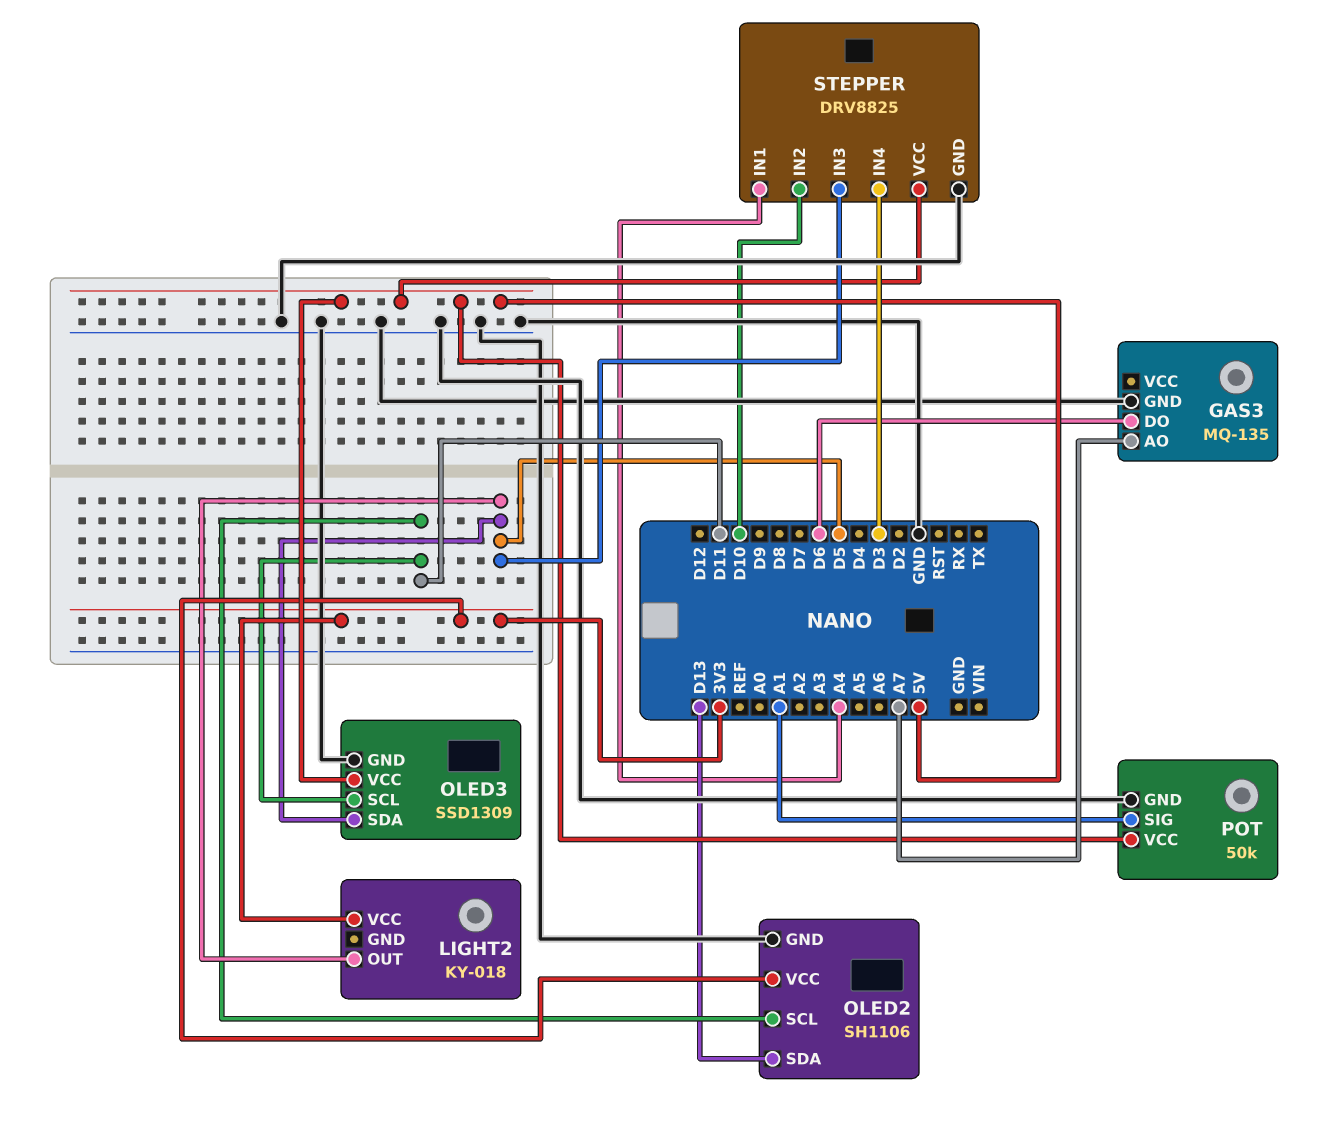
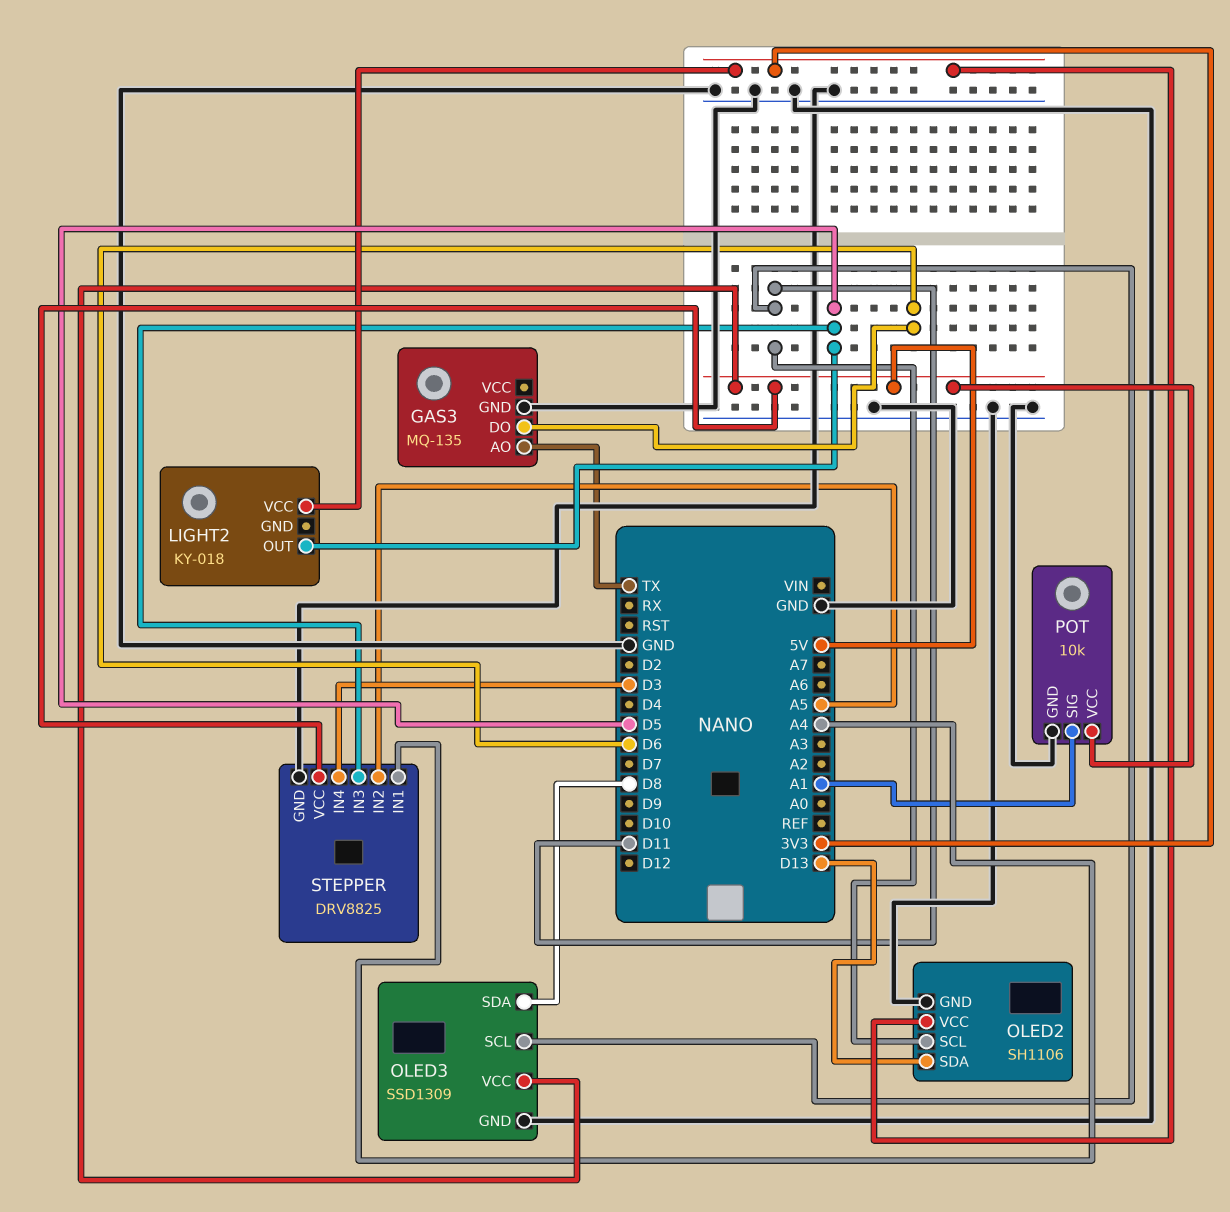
GAS3 pin AO: A7 -> TX
OLED3 pin SDA: D5 -> D8
POT: 50k -> 10k
STEPPER pin IN2: D10 -> A5

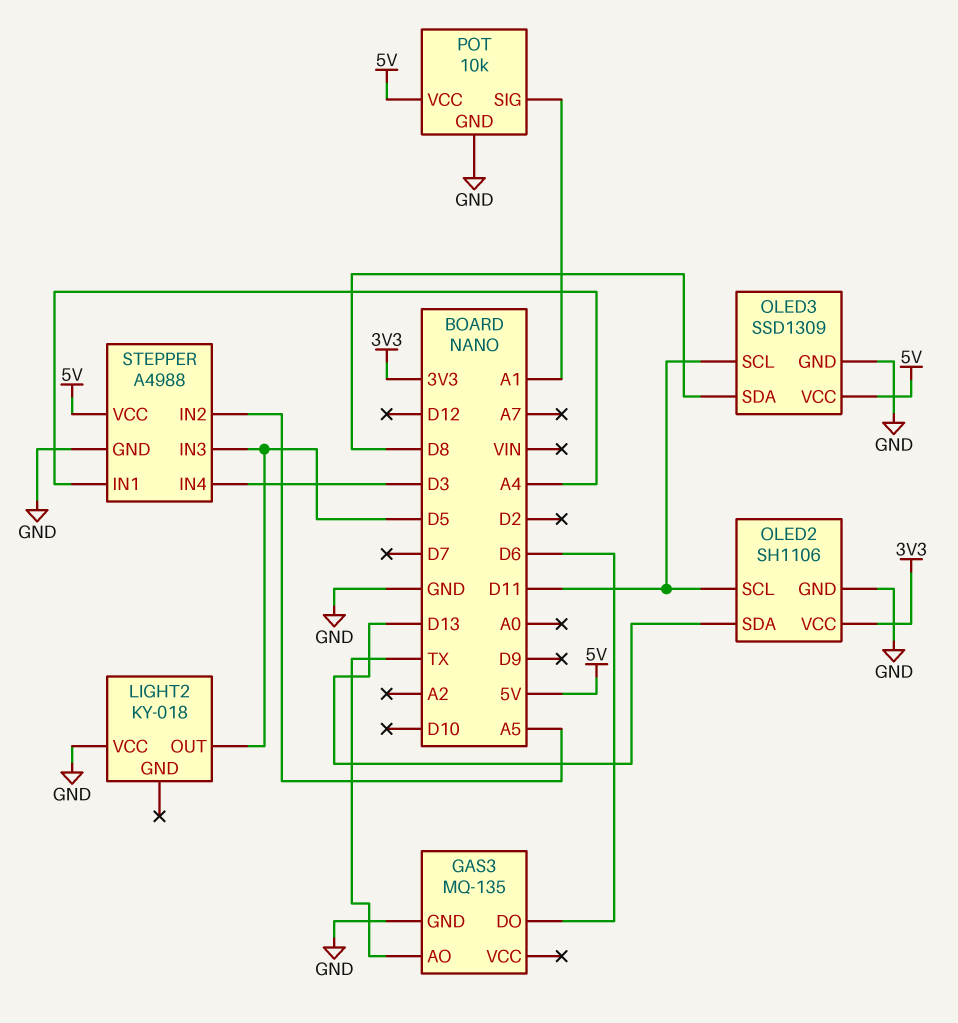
LIGHT2 pin VCC: 3V3 -> GND
STEPPER: DRV8825 -> A4988

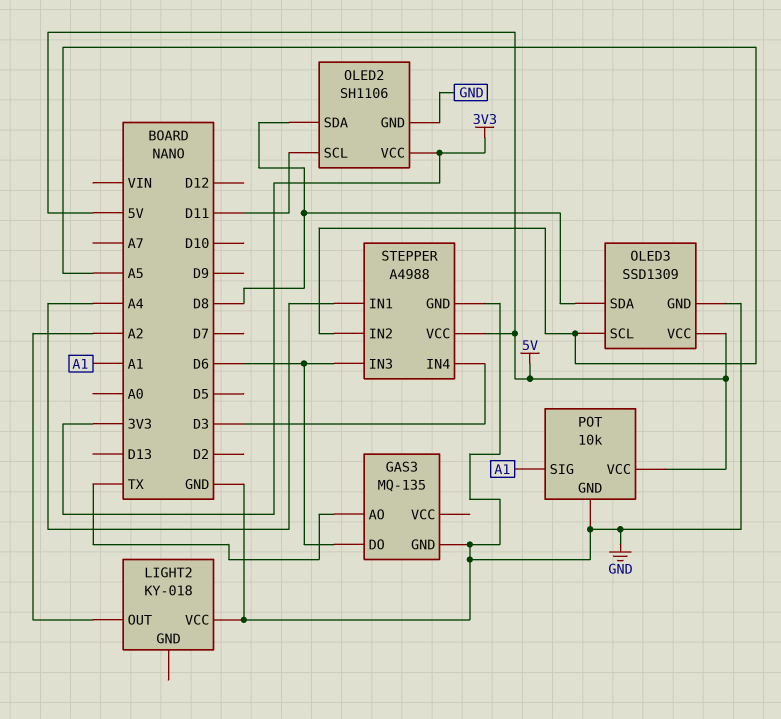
LIGHT2 pin OUT: D5 -> A2
OLED2 pin SDA: D13 -> D8
OLED3 pin SCL: D11 -> A5
STEPPER pin IN3: D5 -> D6

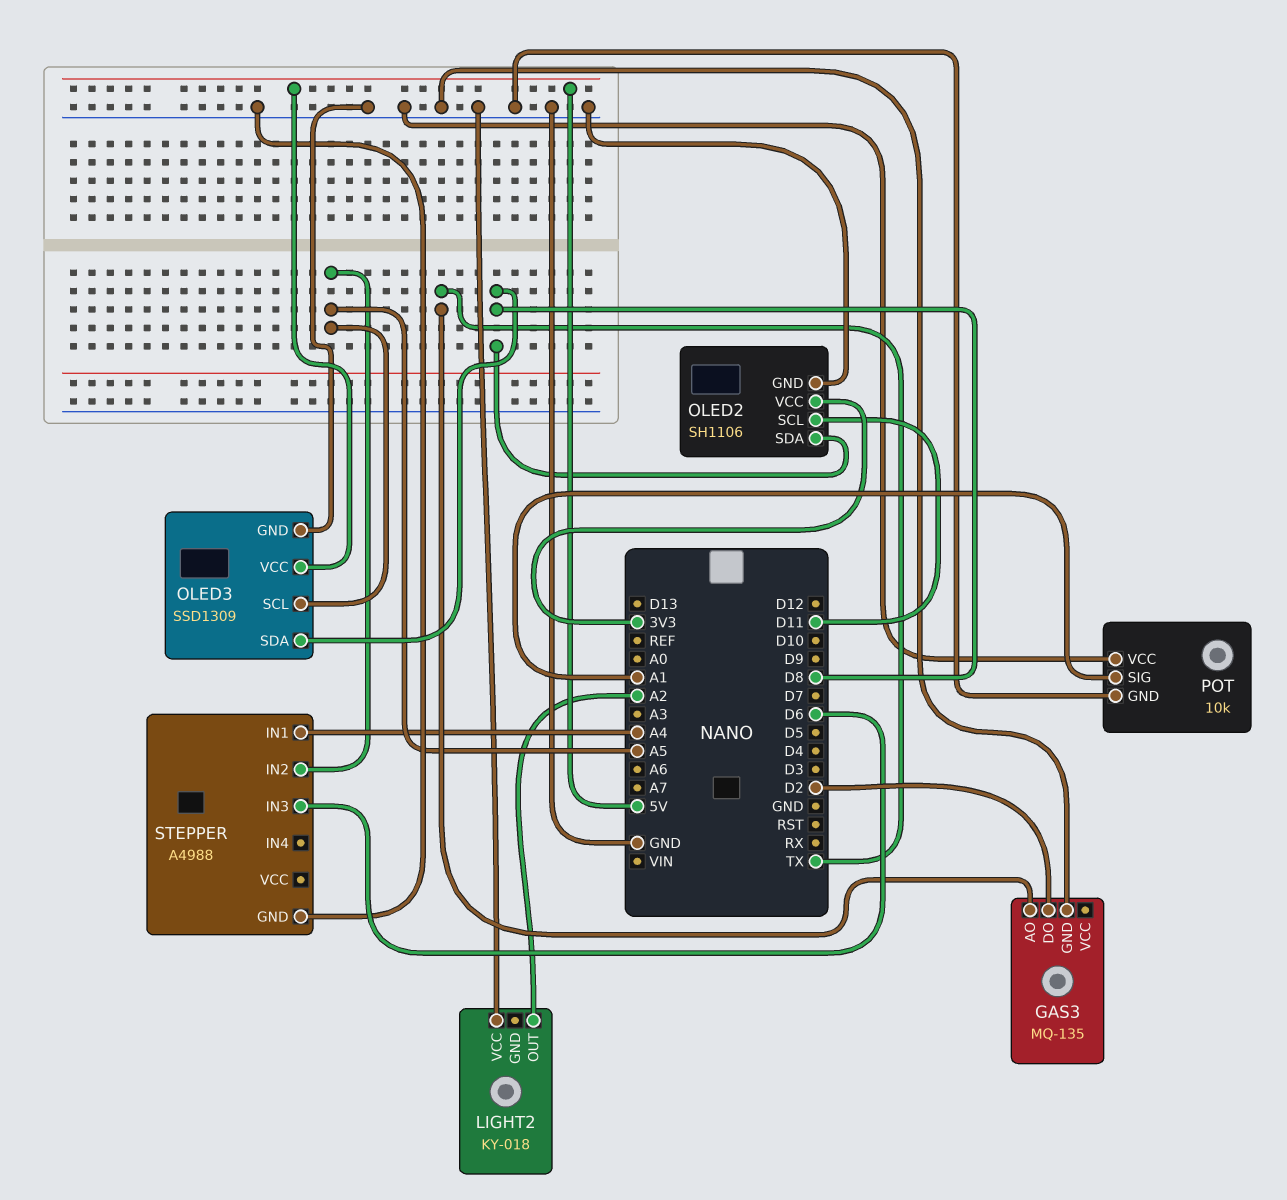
GAS3 pin DO: D6 -> D2
POT pin VCC: 5V -> GND
STEPPER pin IN4: D3 -> none
STEPPER pin VCC: 5V -> none

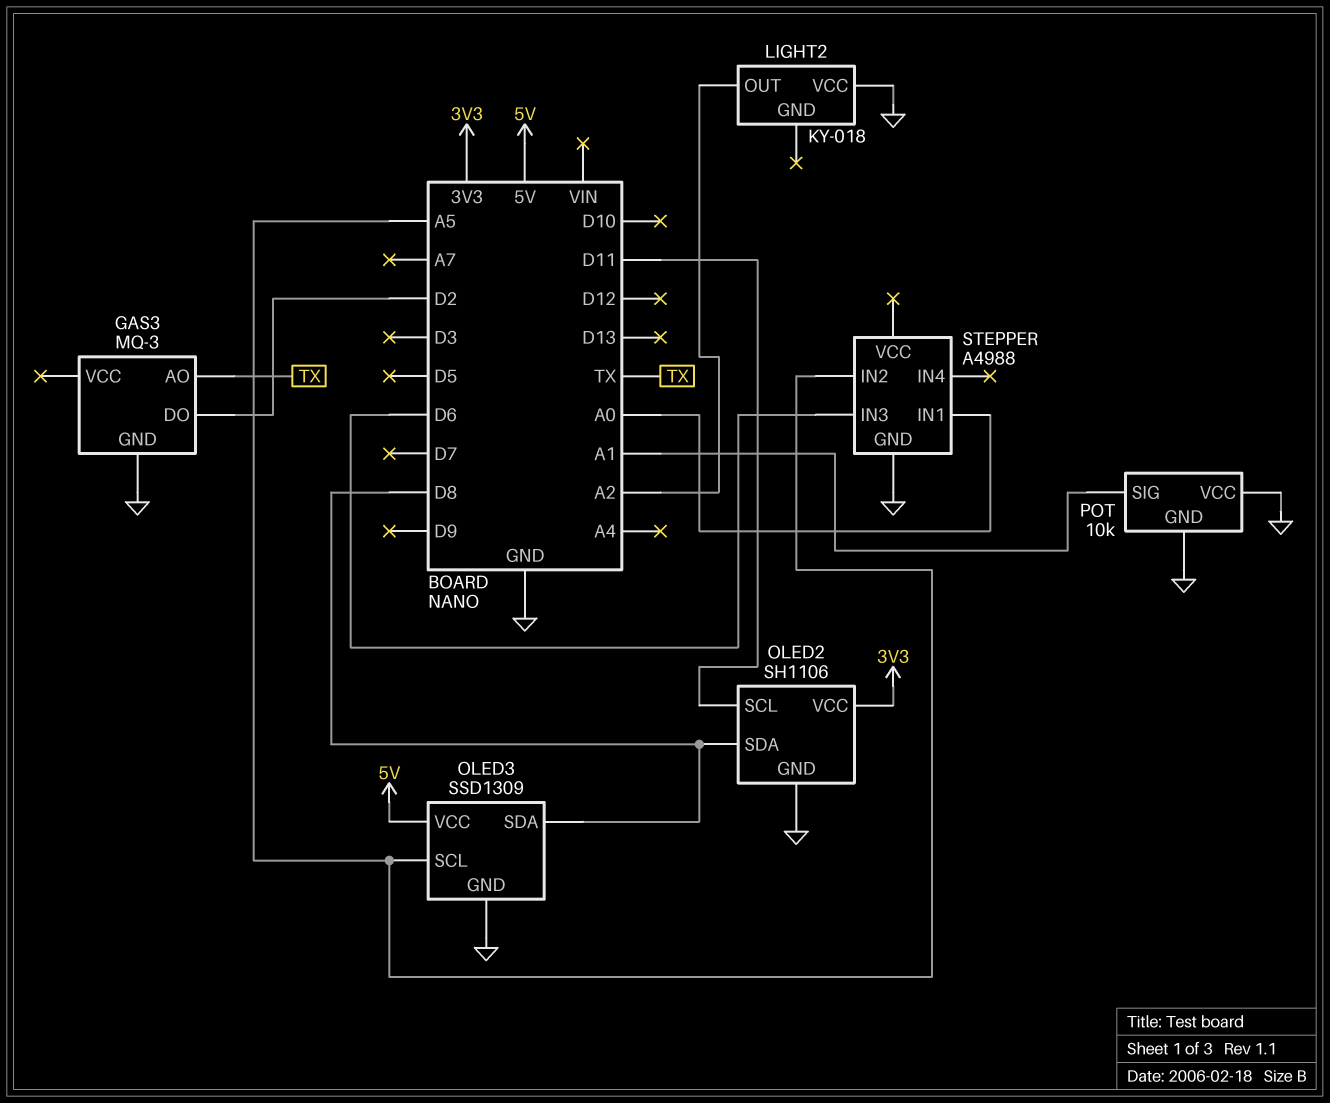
GAS3: MQ-135 -> MQ-3
STEPPER pin IN1: A4 -> A0

